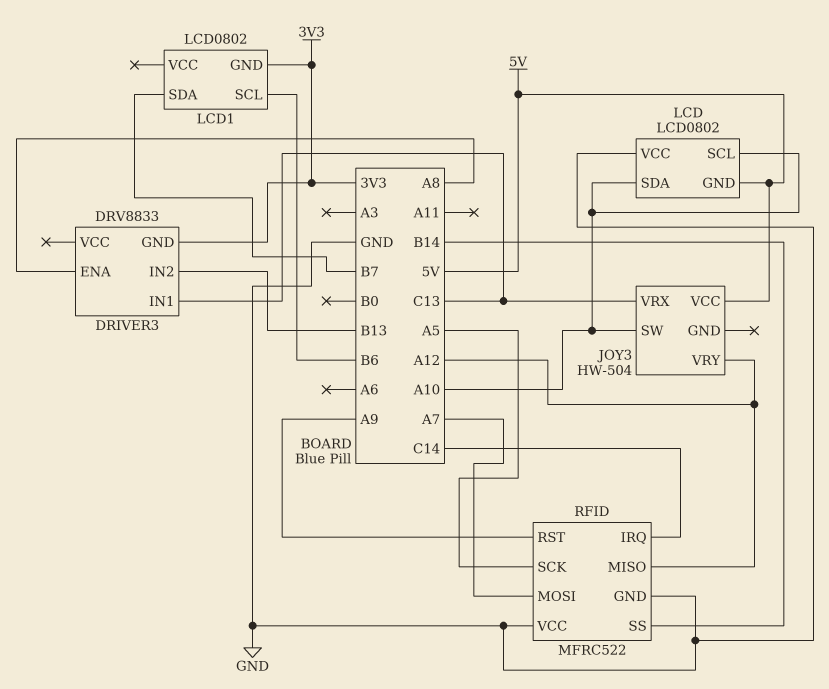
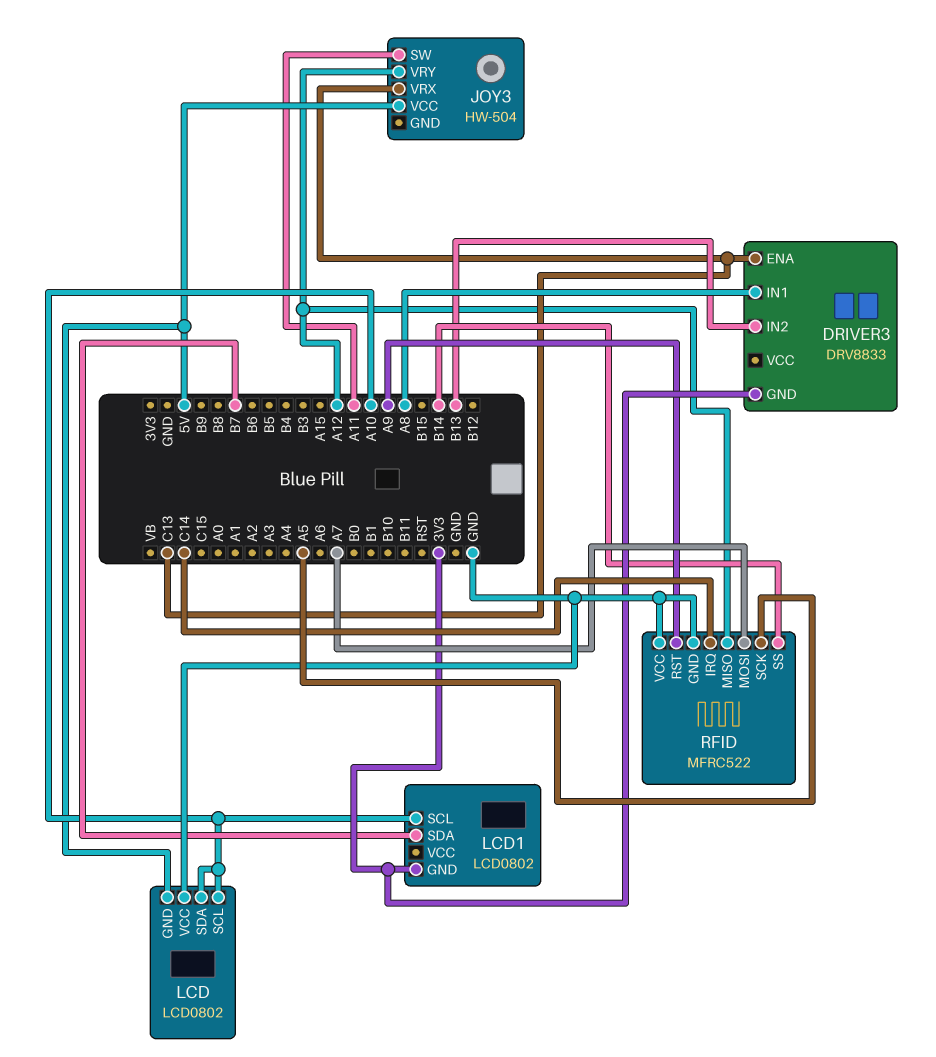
DRIVER3 pin ENA: A8 -> C13
DRIVER3 pin IN1: C13 -> A8
JOY3 pin SW: A10 -> A11
LCD1 pin SCL: B6 -> A10

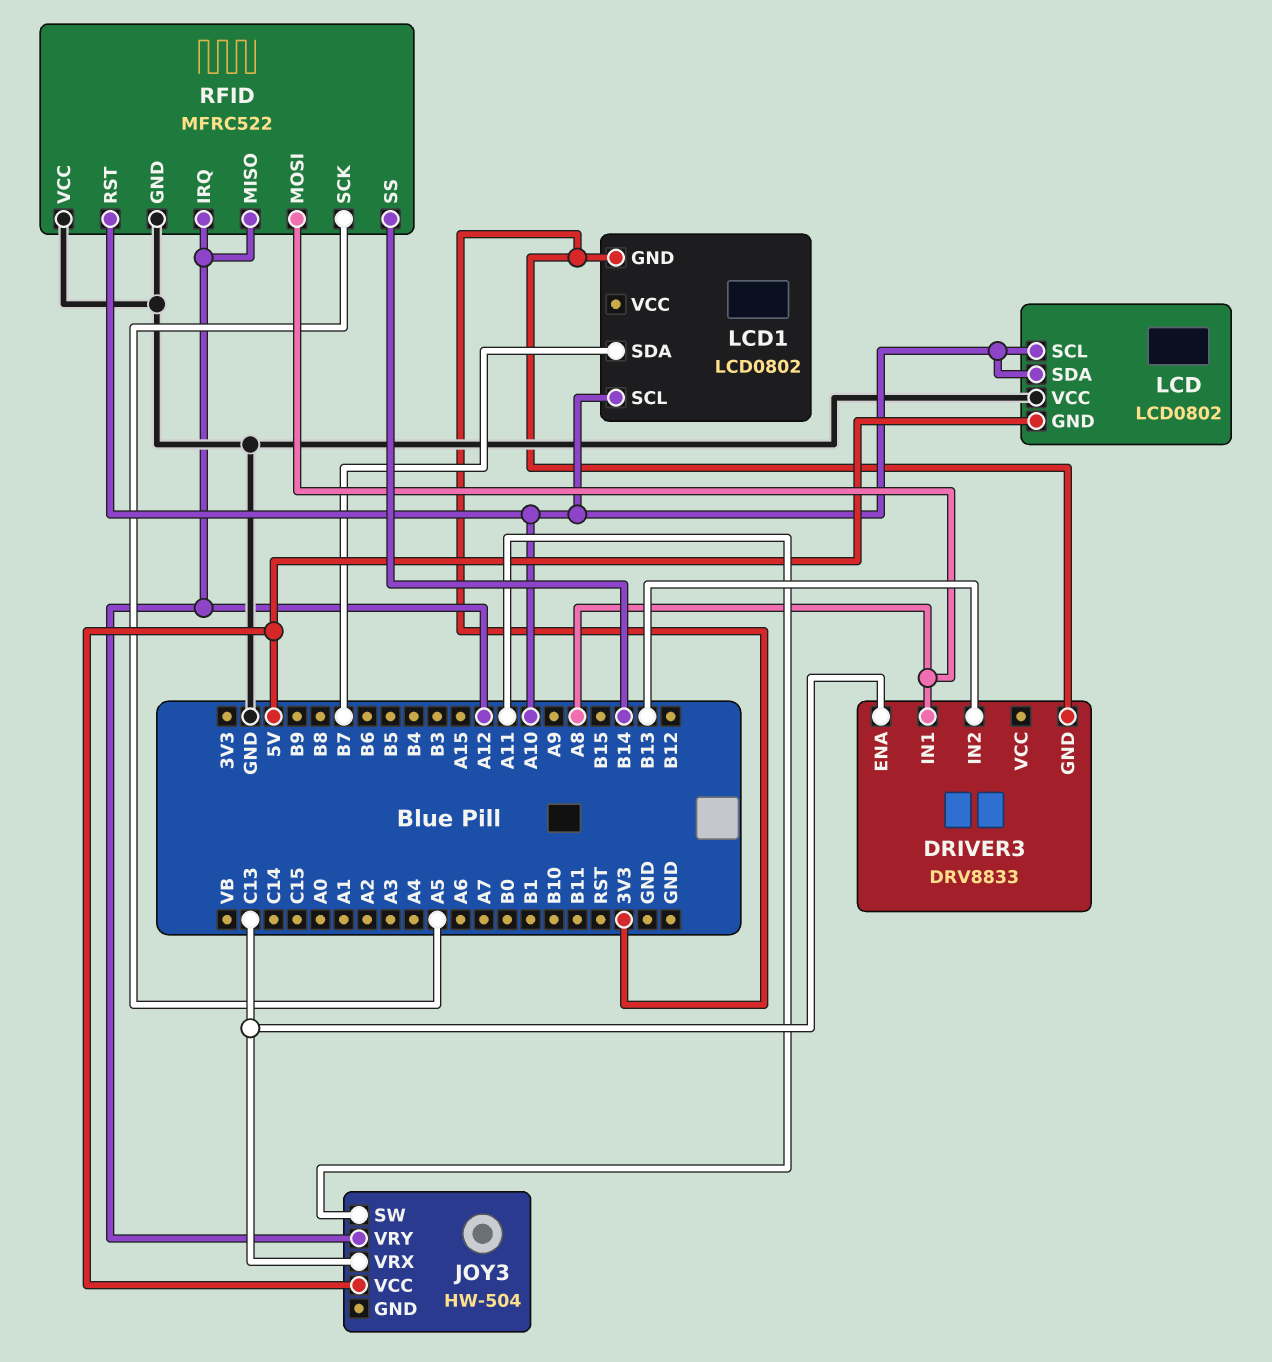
RFID pin IRQ: C14 -> A12
RFID pin MOSI: A7 -> A8
RFID pin RST: A9 -> A10

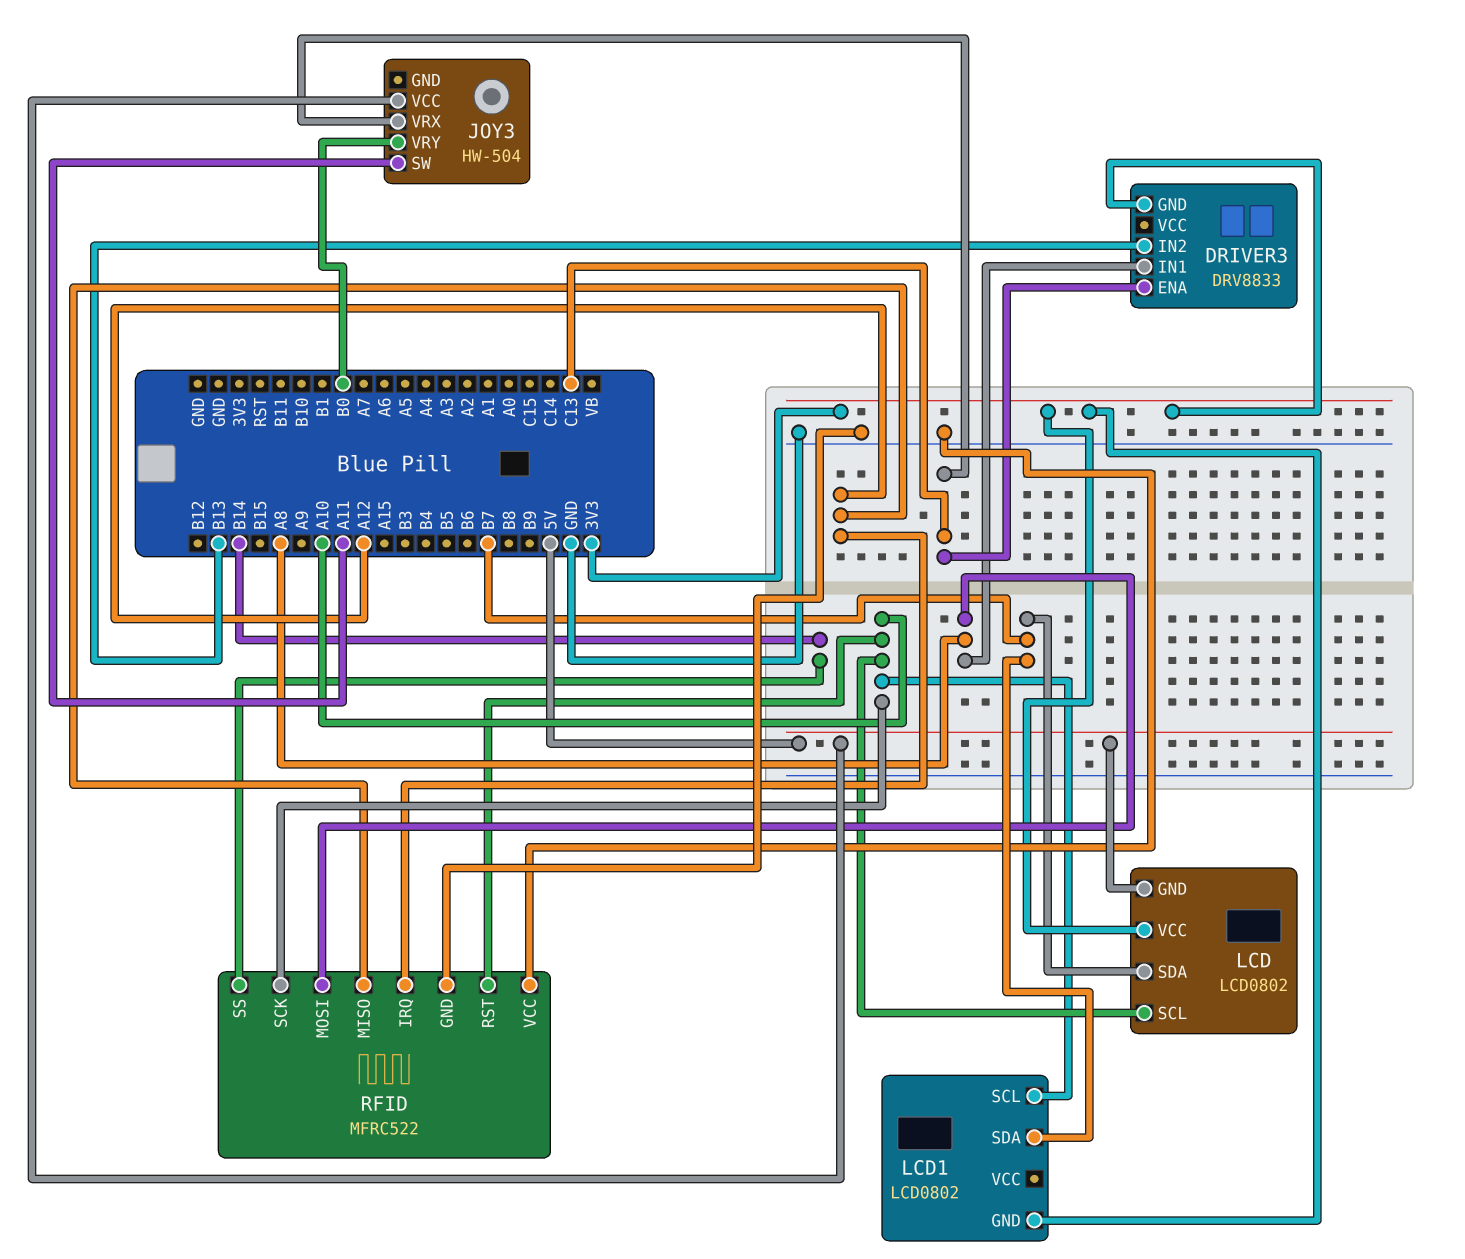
JOY3 pin VRY: A12 -> B0
LCD pin SDA: A10 -> B7
LCD pin VCC: GND -> 3V3
RFID pin SCK: A5 -> A10

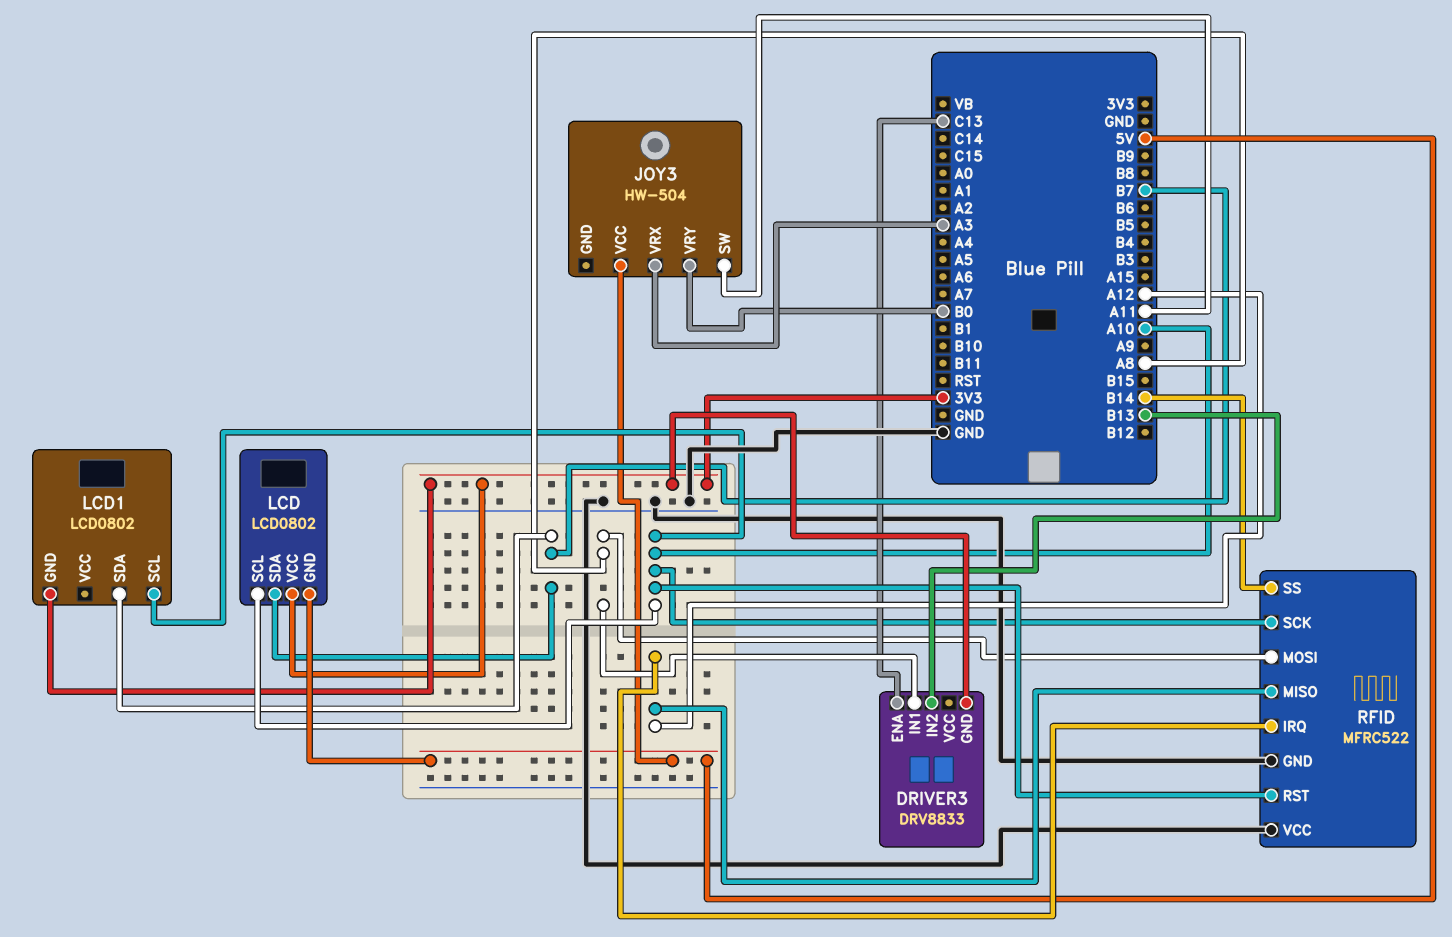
JOY3 pin VRX: C13 -> A3

